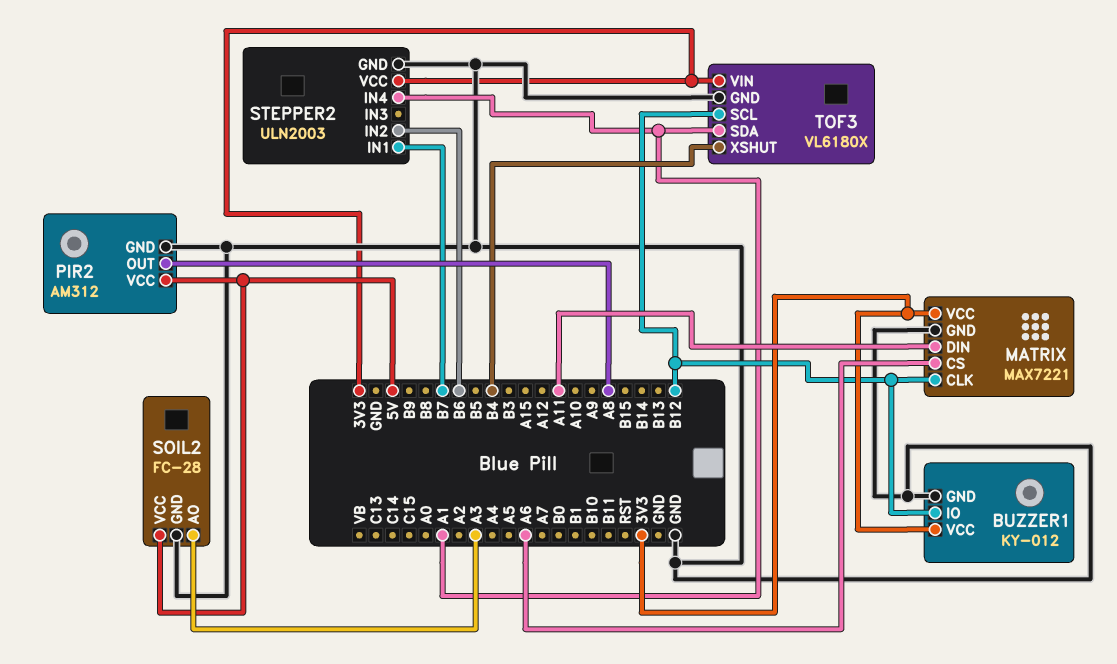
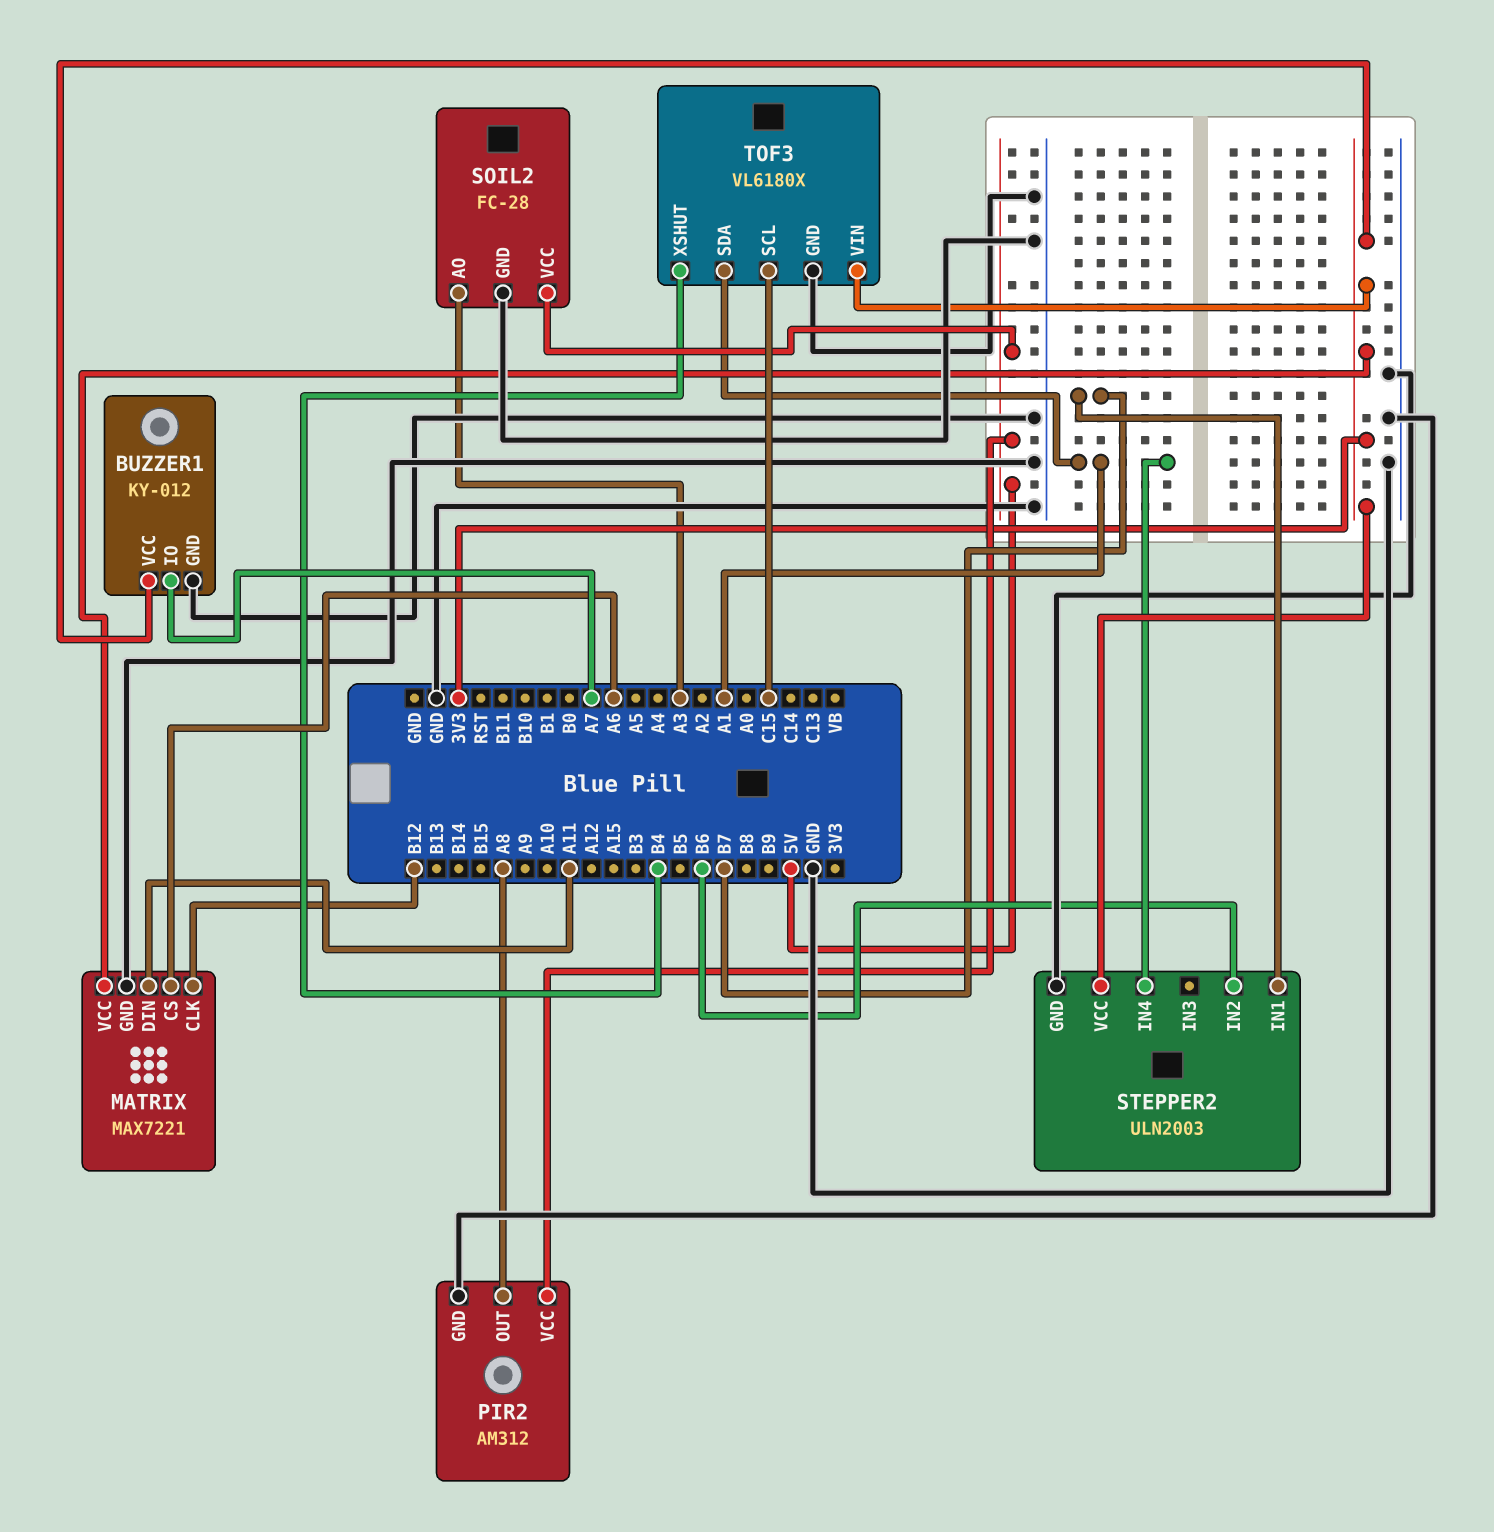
BUZZER1 pin IO: B12 -> A7
TOF3 pin SCL: B12 -> C15

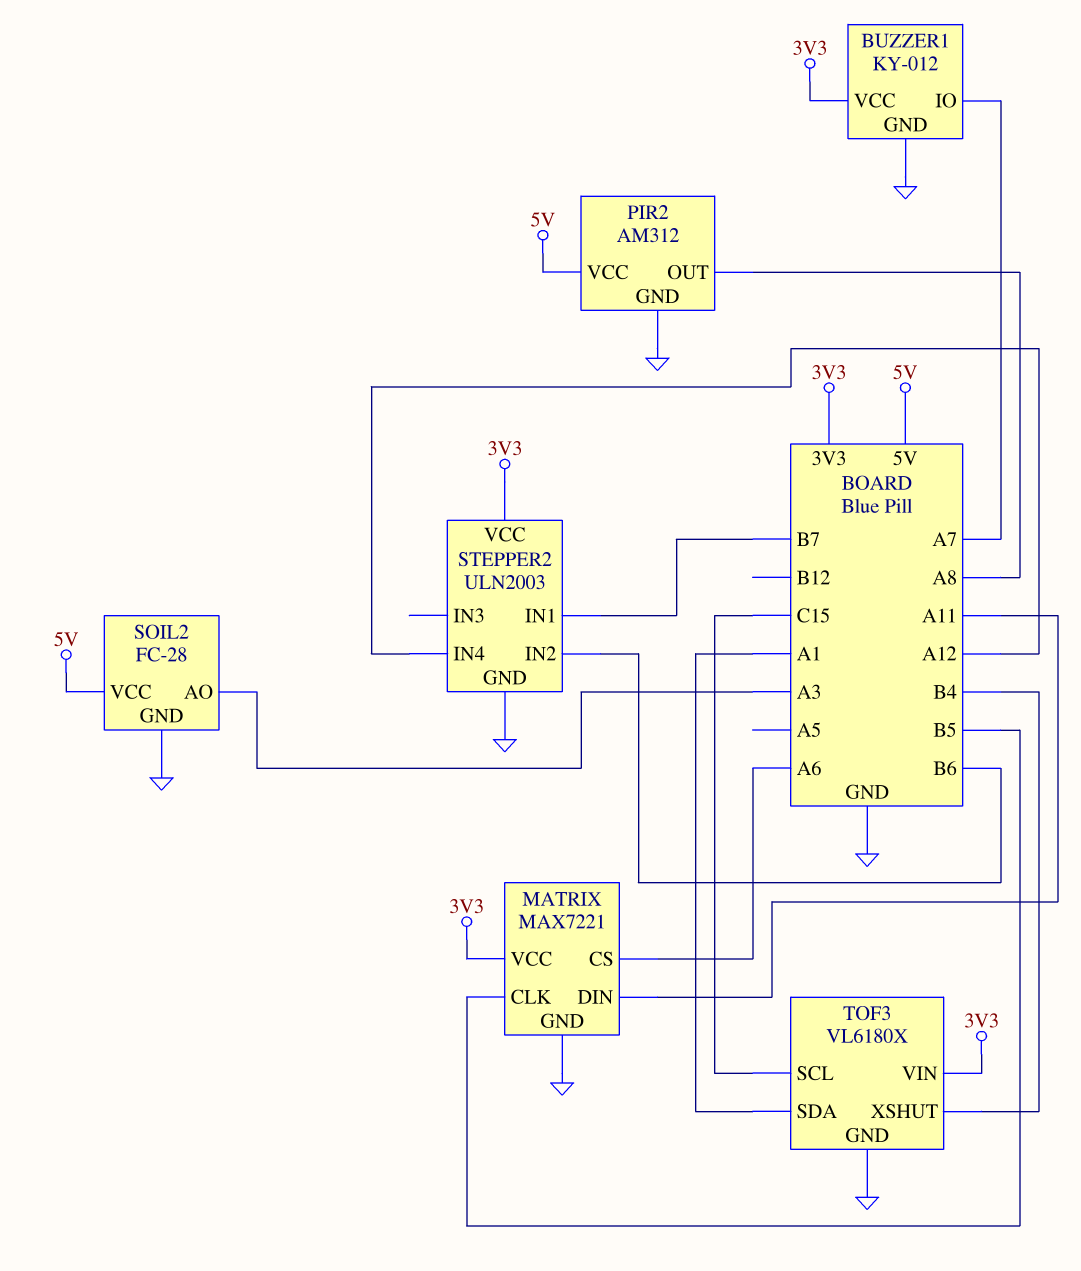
MATRIX pin CLK: B12 -> B5
STEPPER2 pin IN4: A1 -> A12

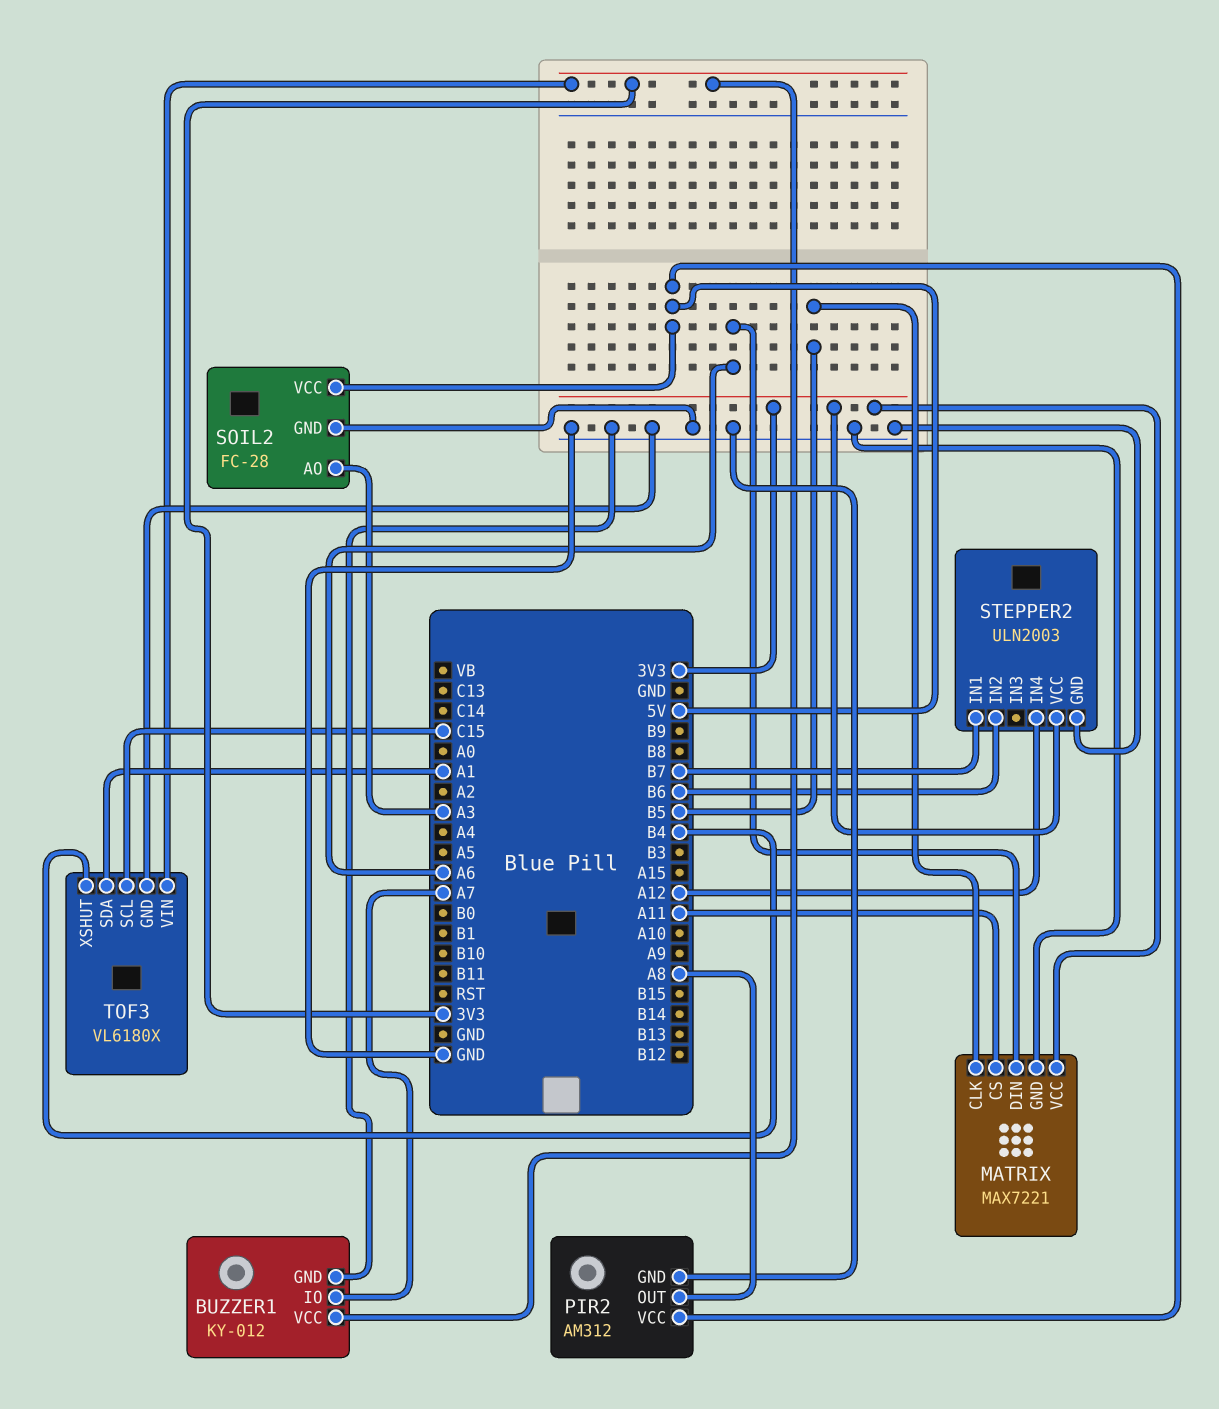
MATRIX pin CS: A6 -> A11
MATRIX pin DIN: A11 -> A6

